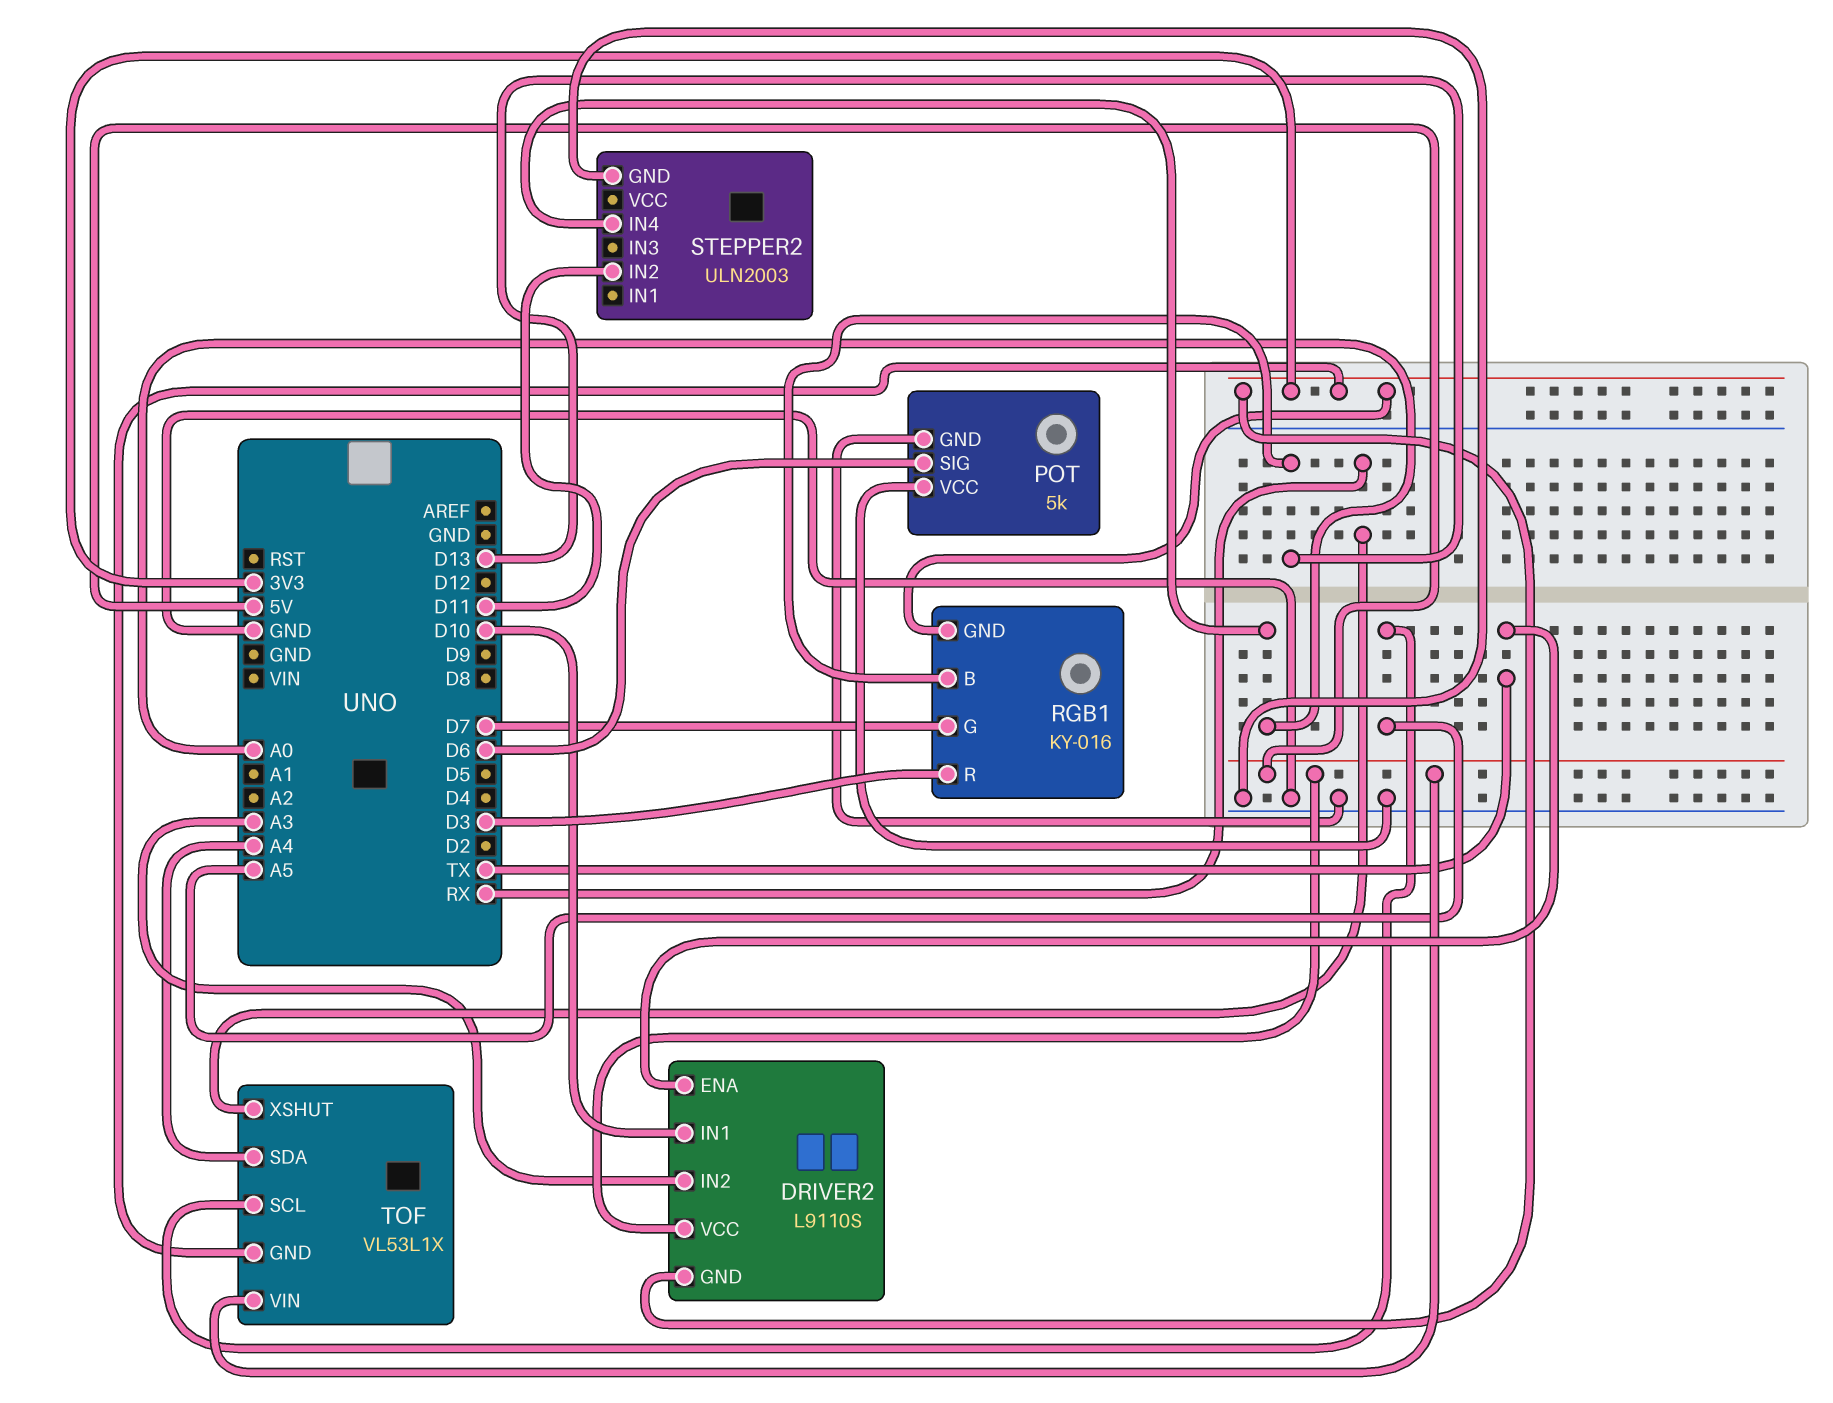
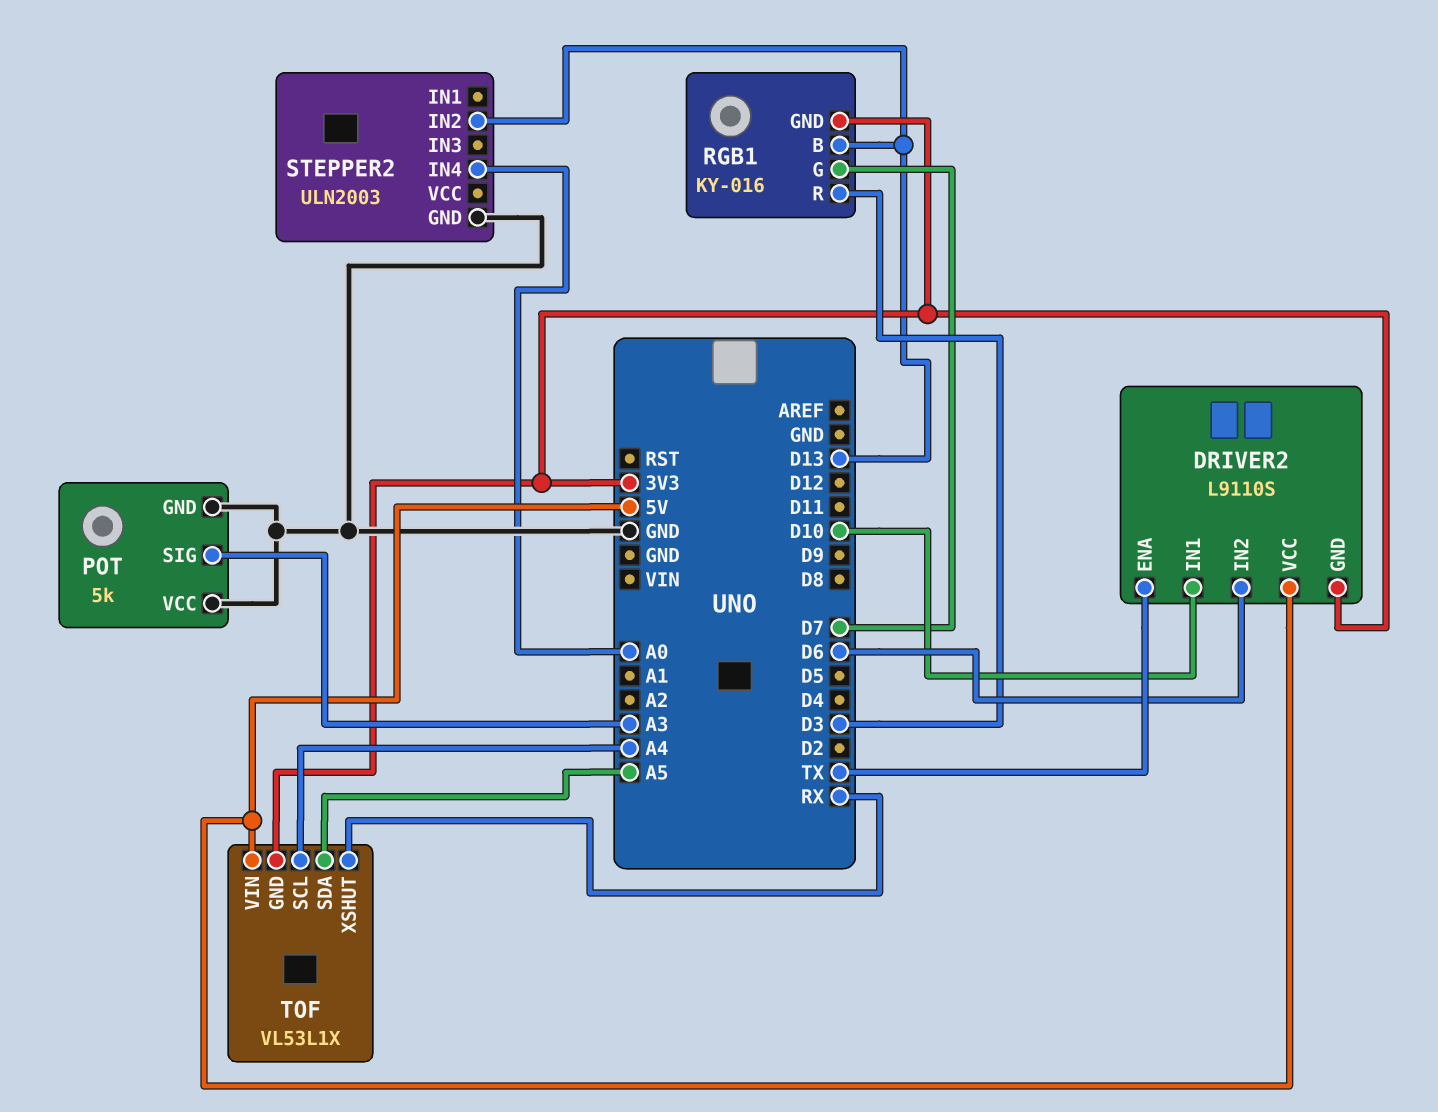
DRIVER2 pin IN2: A3 -> D6
POT pin SIG: D6 -> A3
STEPPER2 pin IN2: D11 -> D13
TOF pin SCL: A5 -> A4
TOF pin SDA: A4 -> A5

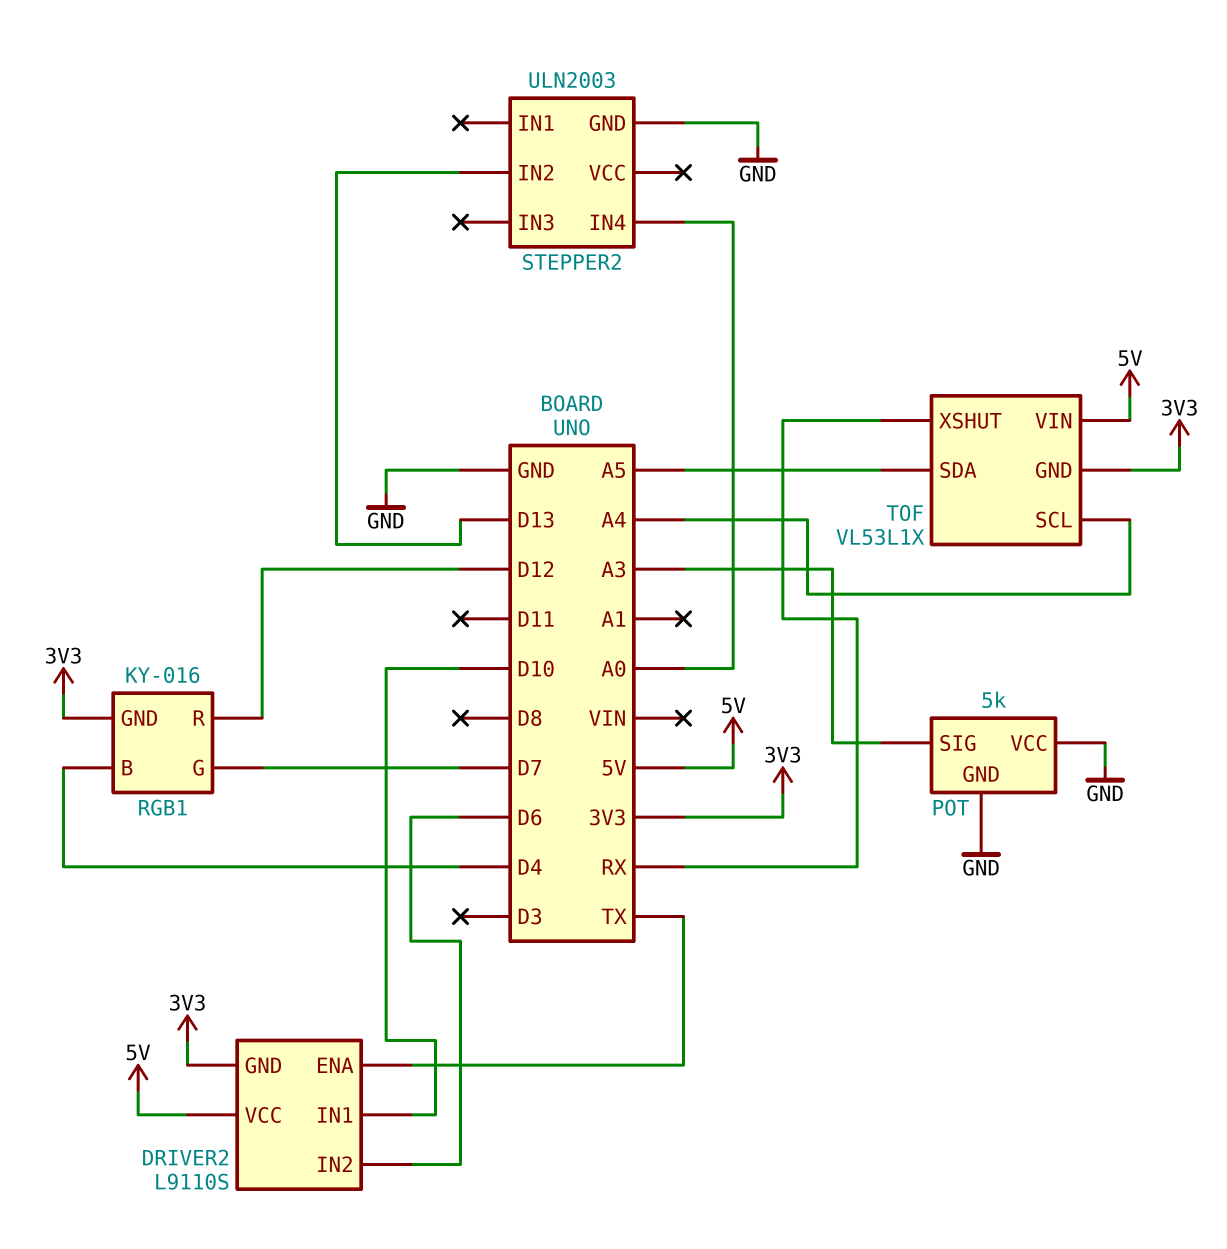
RGB1 pin B: D13 -> D4
RGB1 pin R: D3 -> D12

